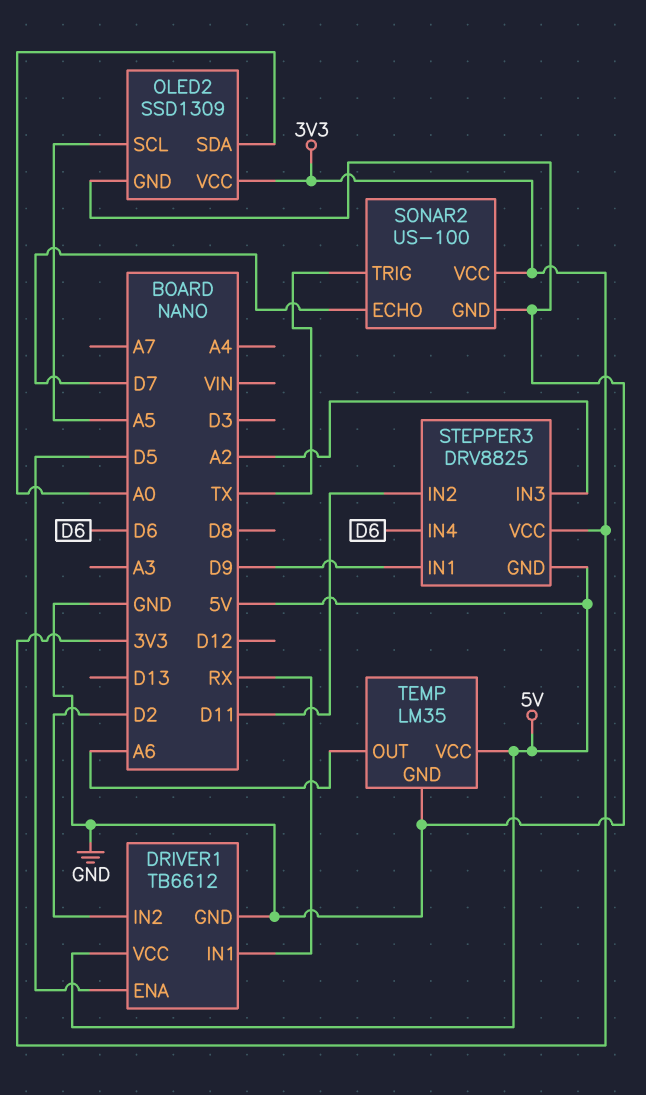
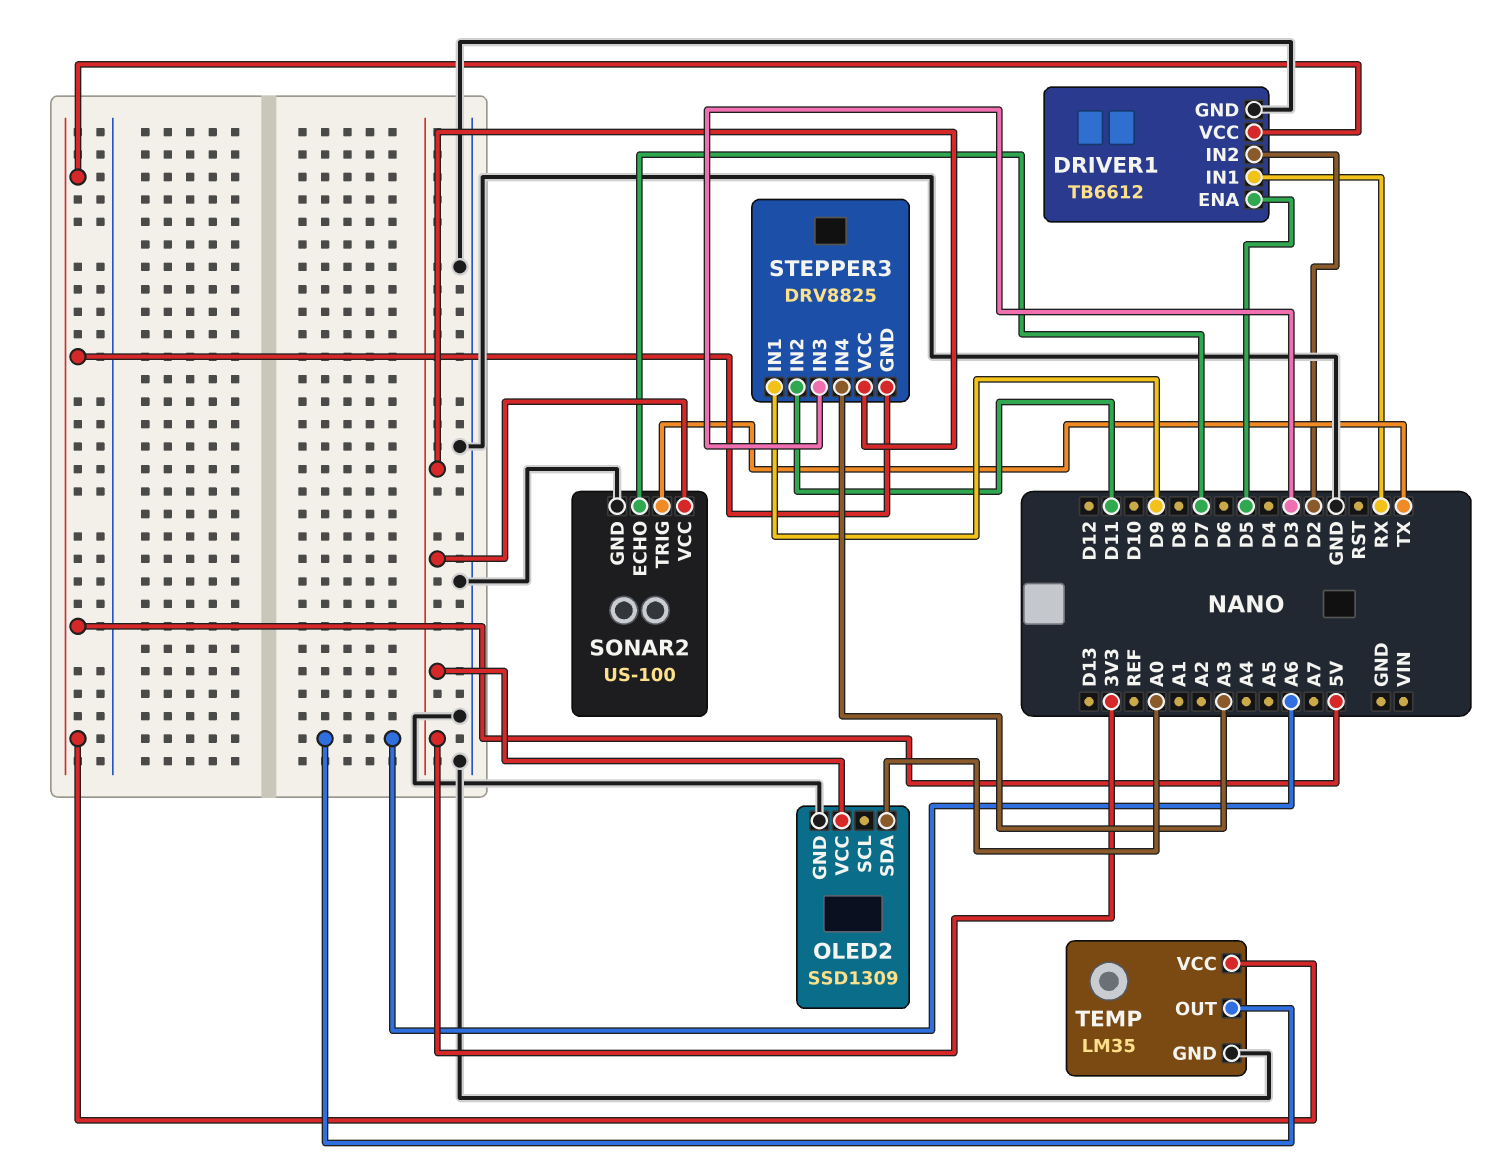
OLED2 pin SCL: A5 -> none
STEPPER3 pin IN3: A2 -> D3
STEPPER3 pin IN4: D6 -> A3

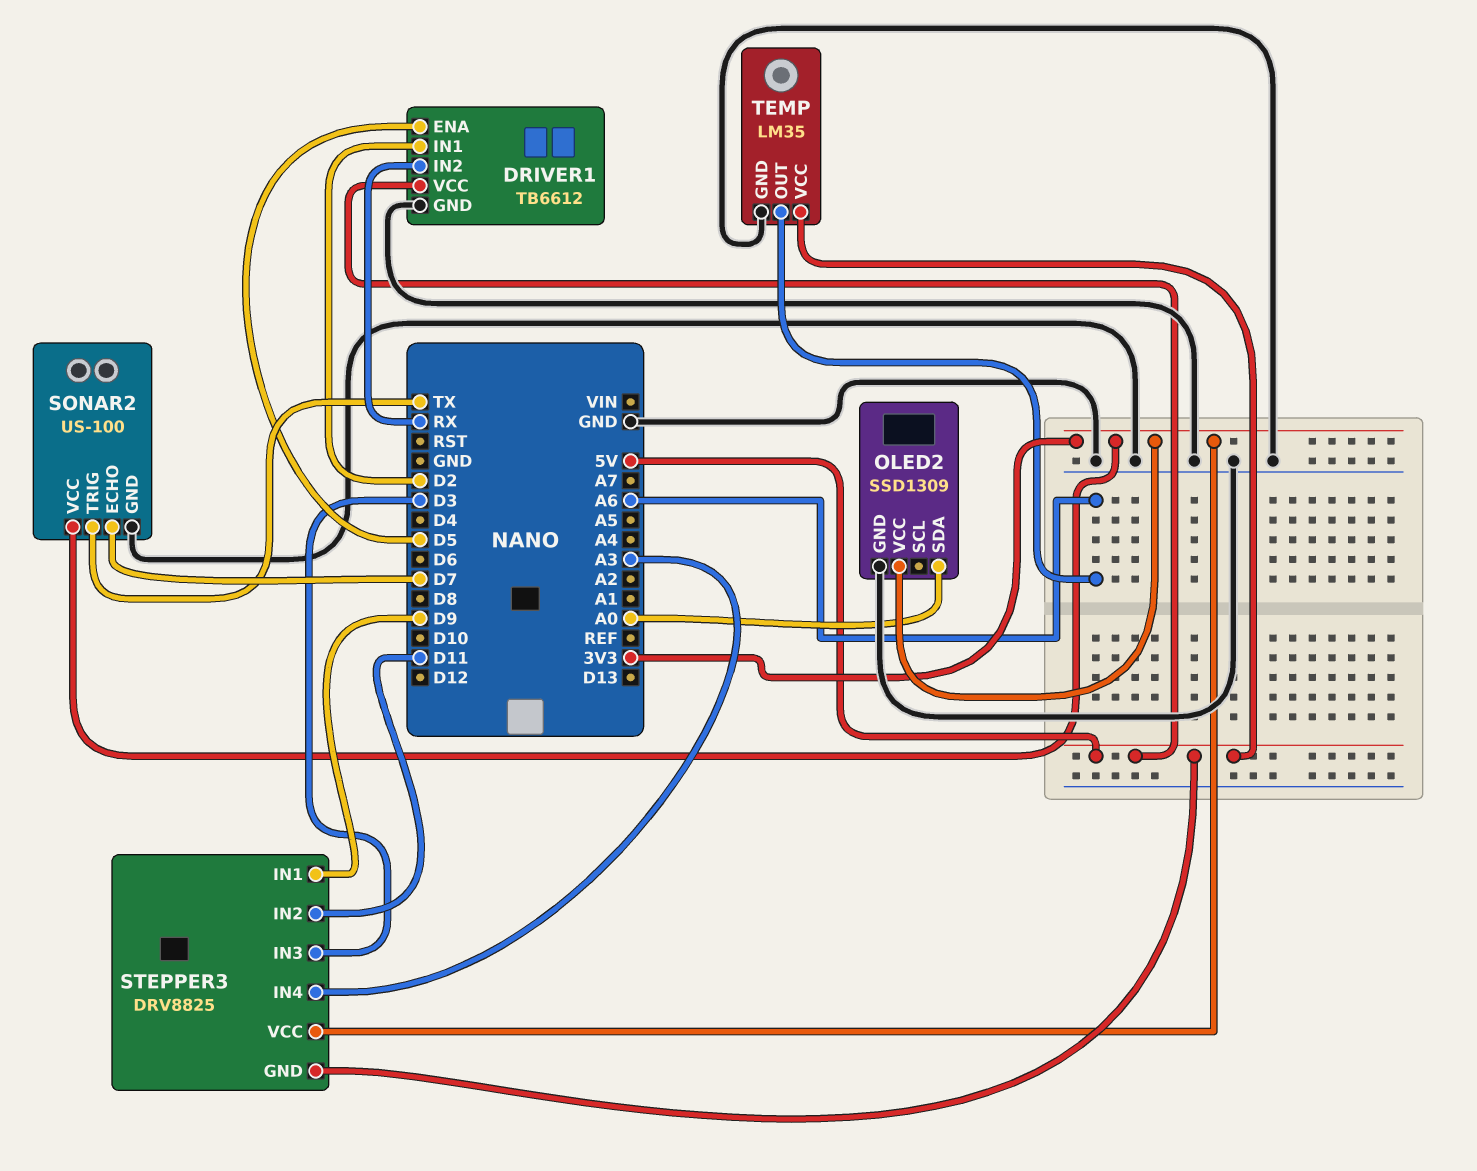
DRIVER1 pin IN1: RX -> D2
DRIVER1 pin IN2: D2 -> RX

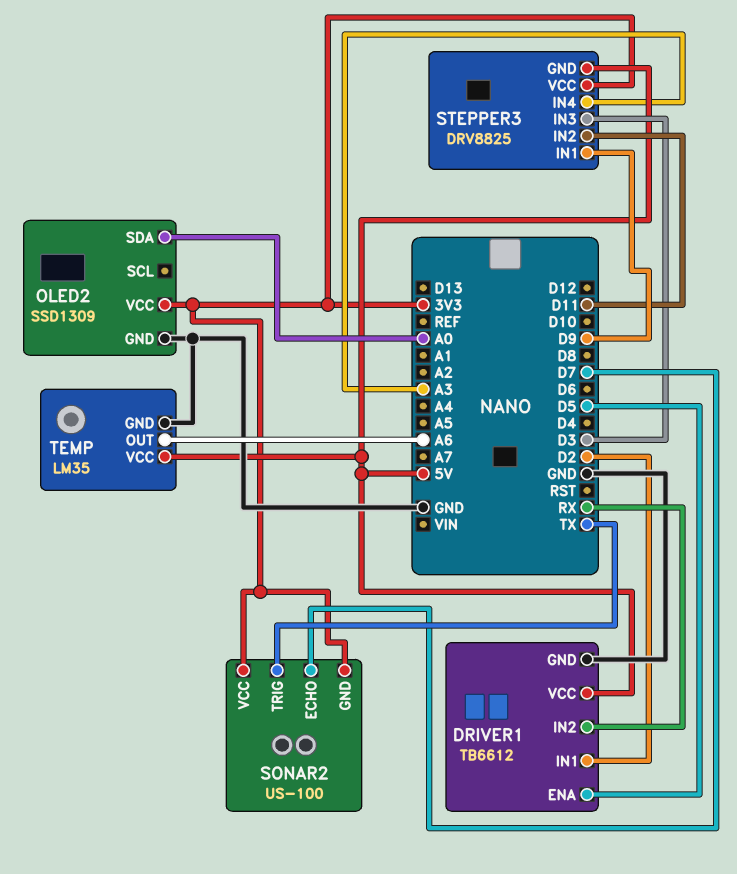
SONAR2 pin GND: GND -> 3V3

